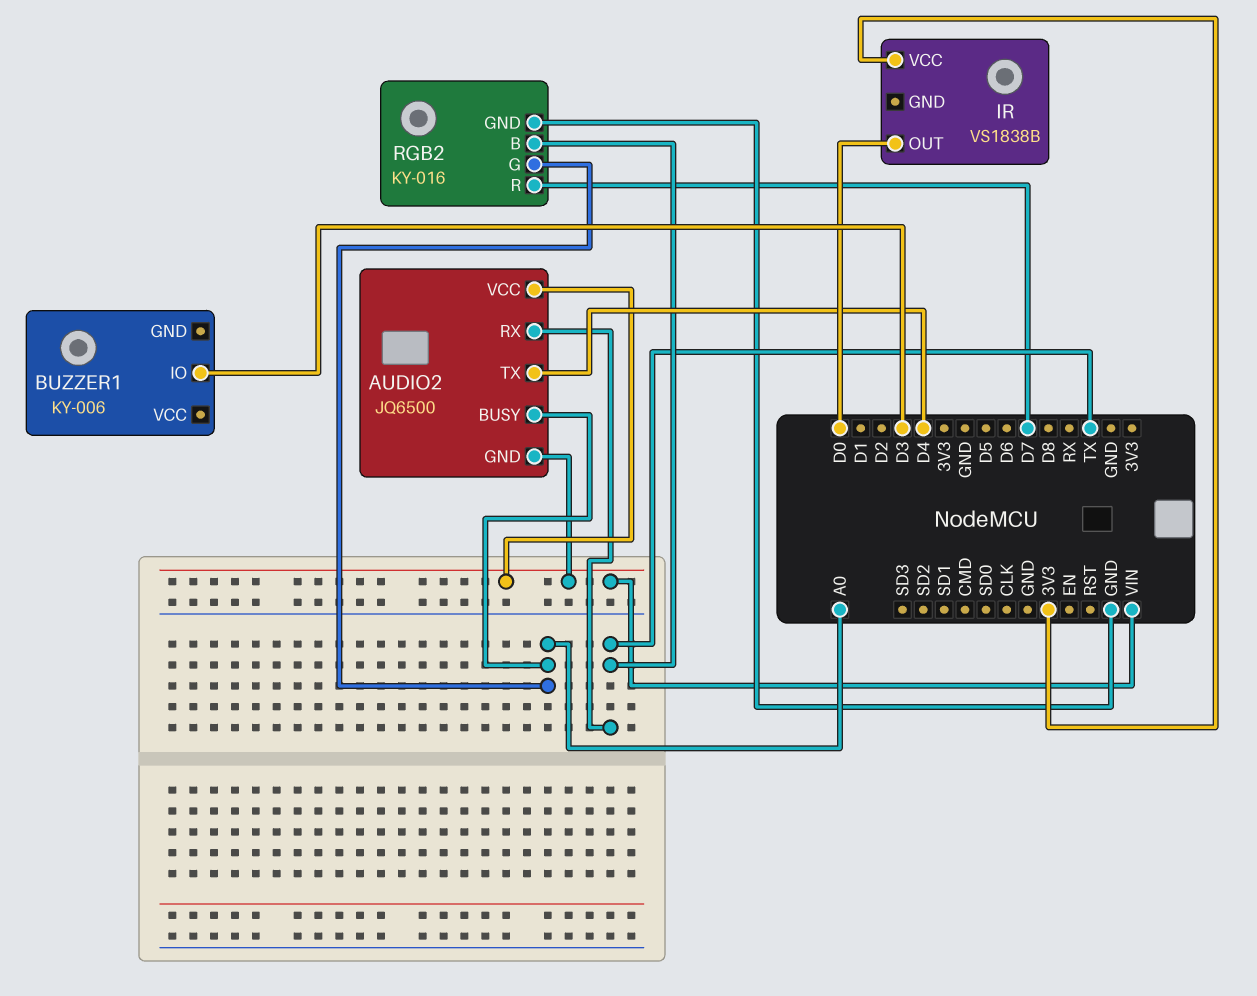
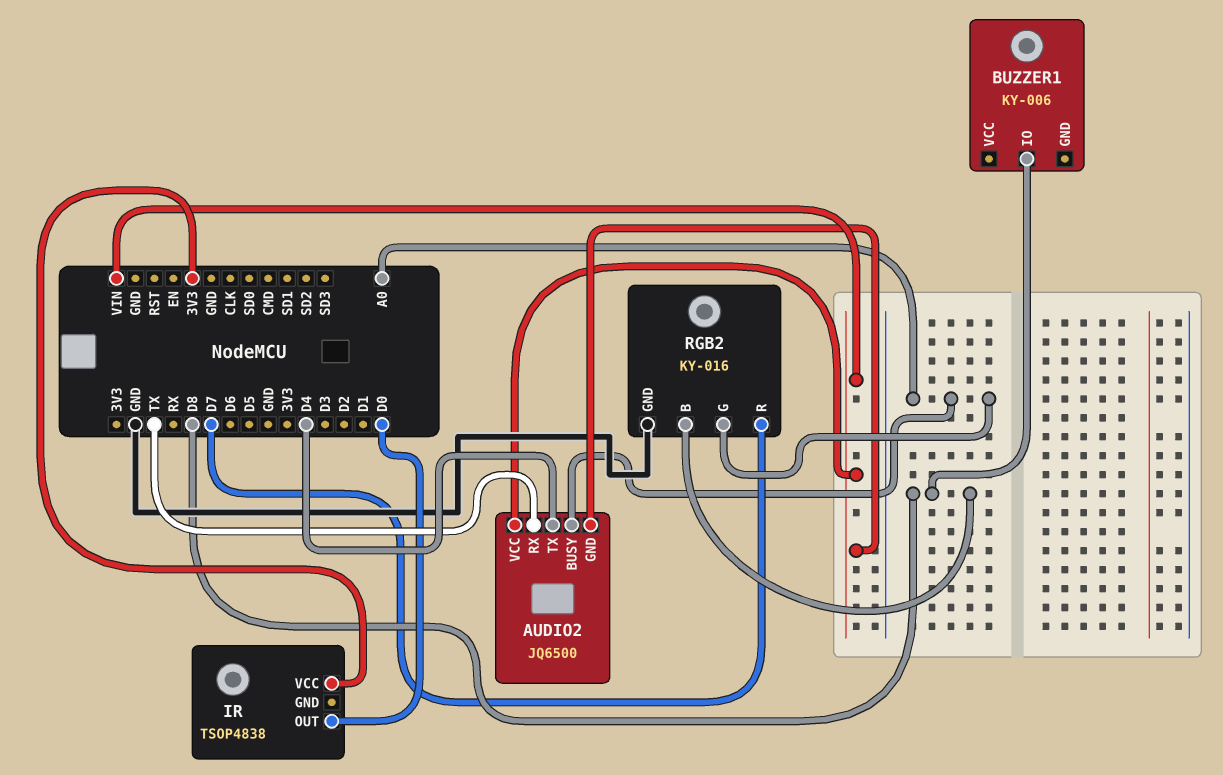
BUZZER1 pin IO: D3 -> D8
IR: VS1838B -> TSOP4838
RGB2 pin B: TX -> D8

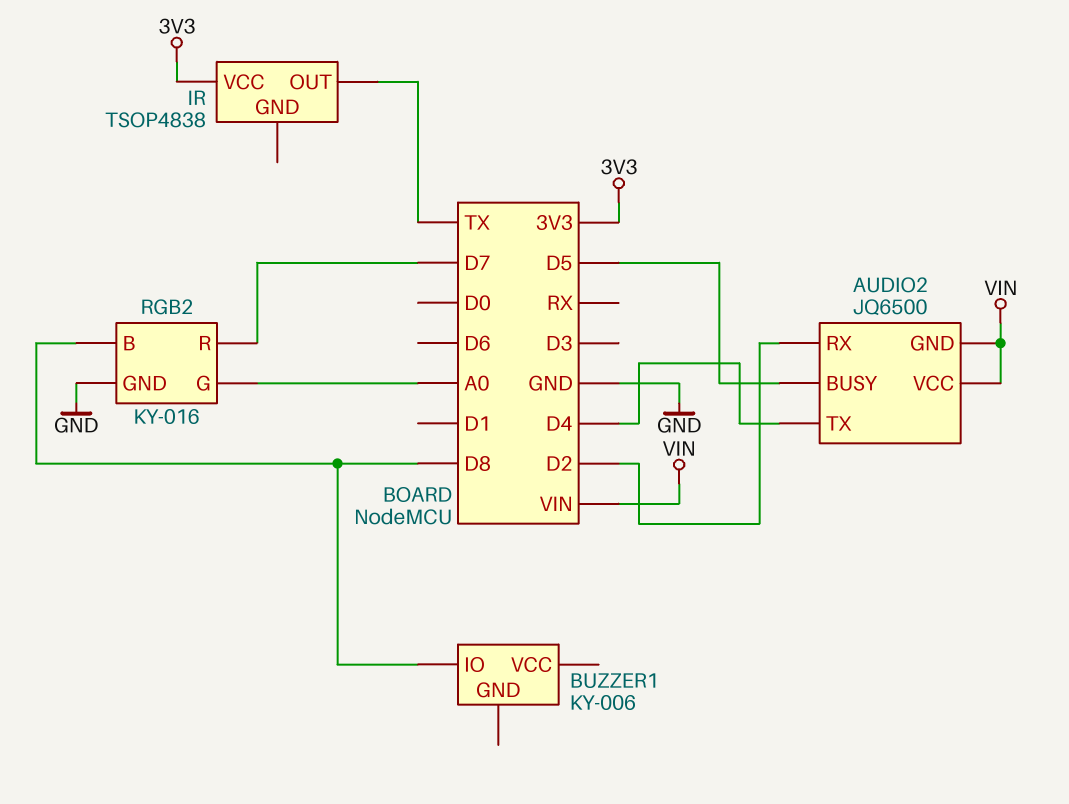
AUDIO2 pin BUSY: A0 -> D5
AUDIO2 pin RX: TX -> D2
IR pin OUT: D0 -> TX

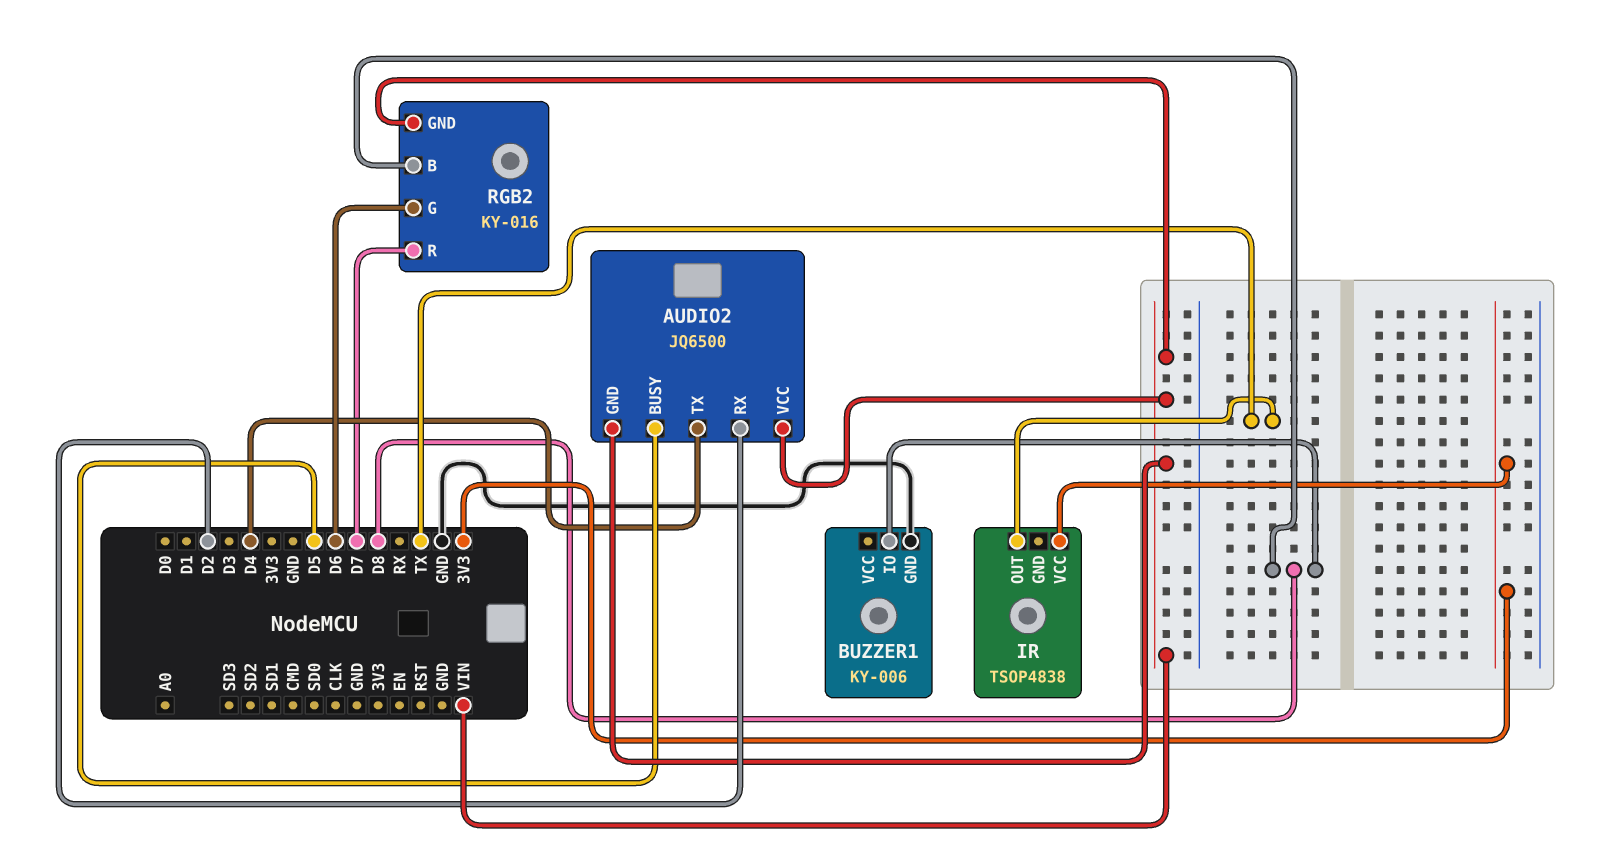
BUZZER1 pin GND: none -> GND
RGB2 pin G: A0 -> D6
RGB2 pin GND: GND -> VIN

